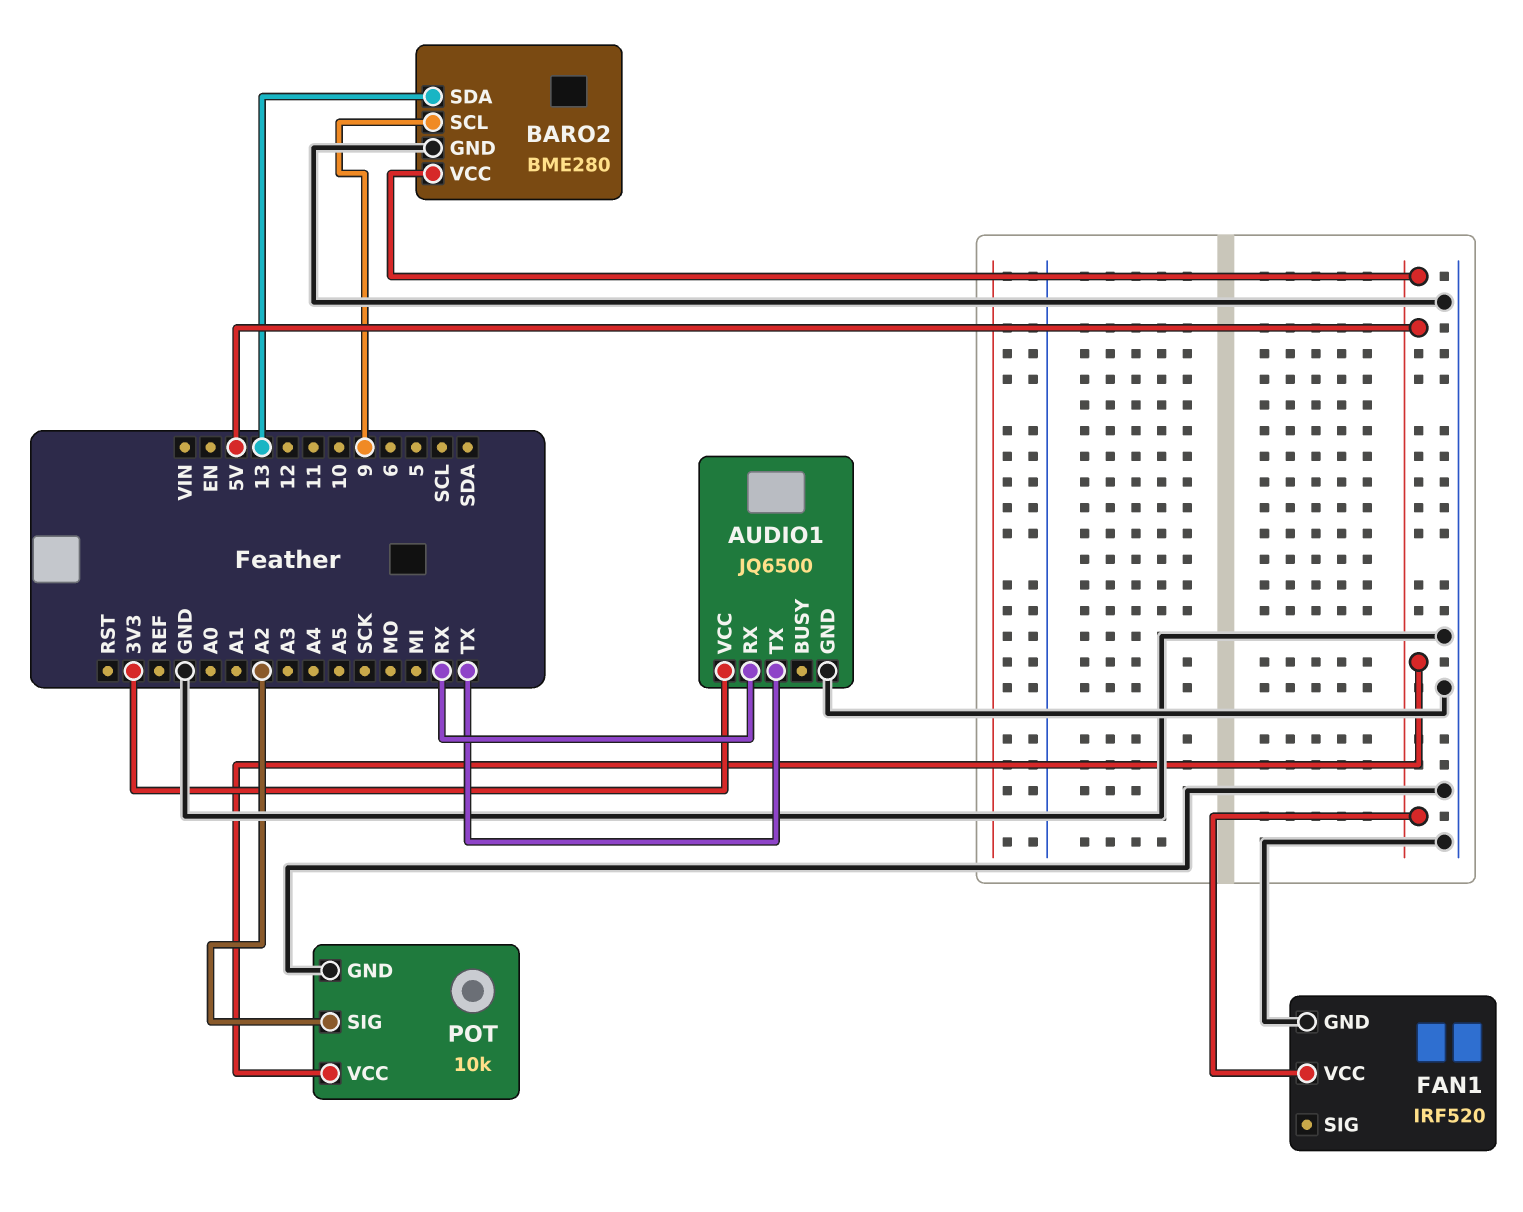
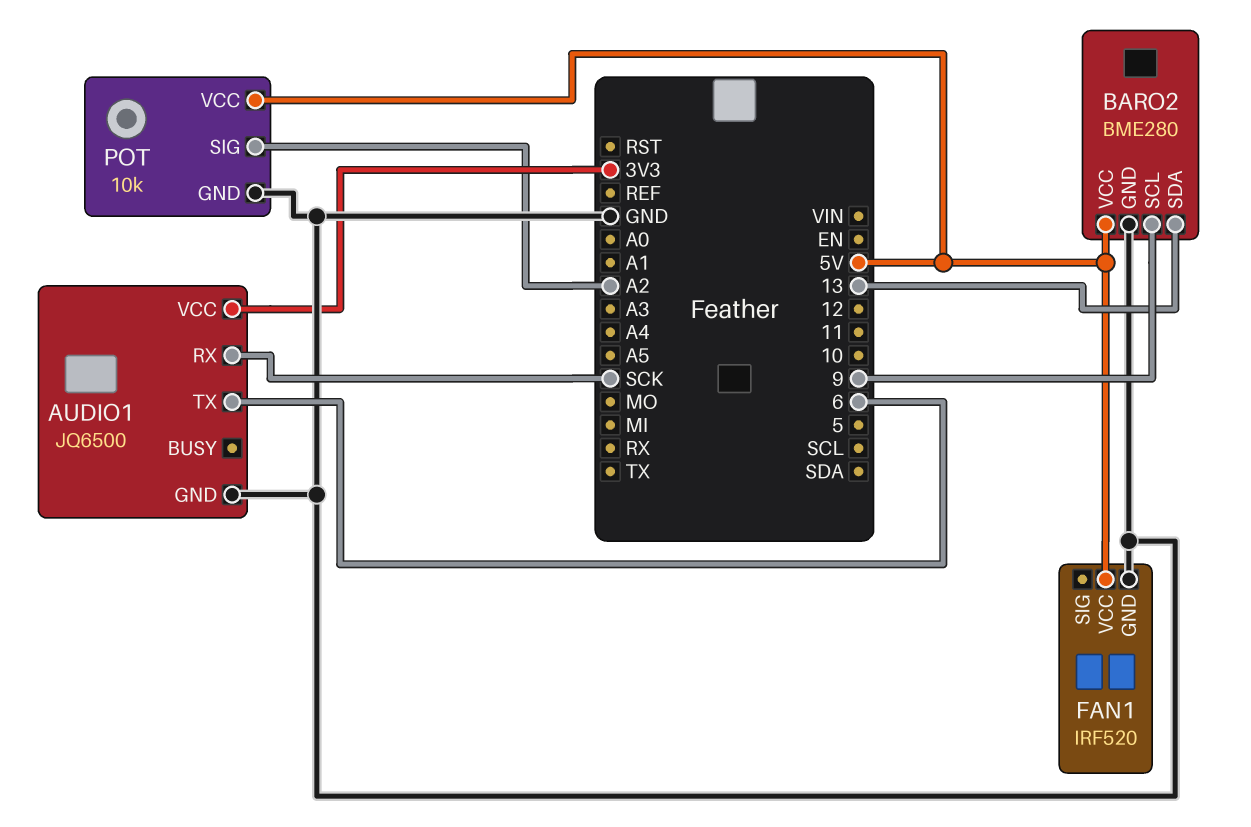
AUDIO1 pin RX: RX -> SCK
AUDIO1 pin TX: TX -> 6

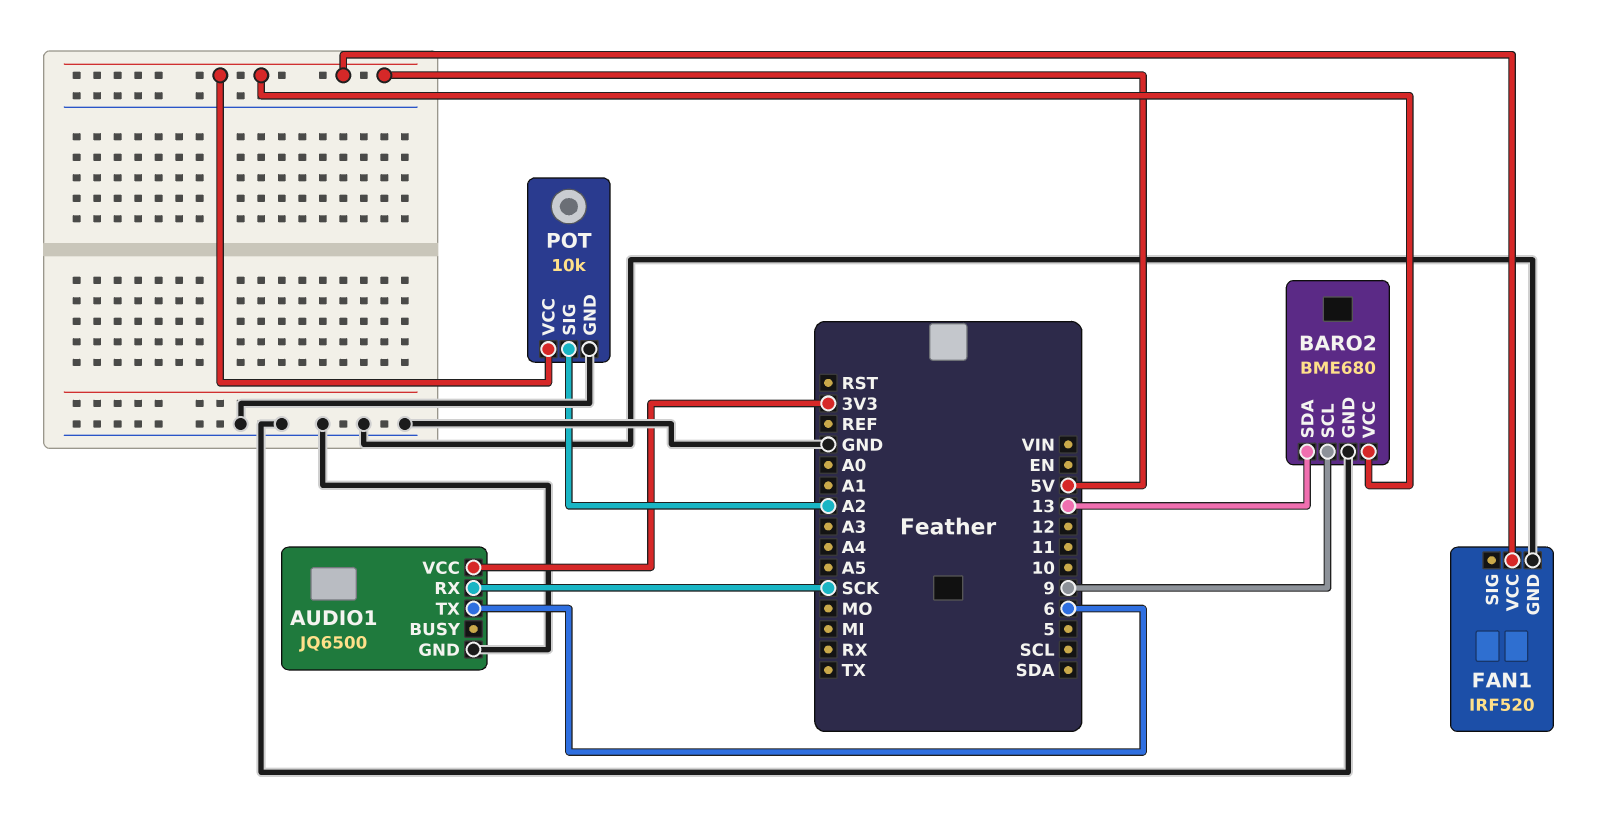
BARO2: BME280 -> BME680

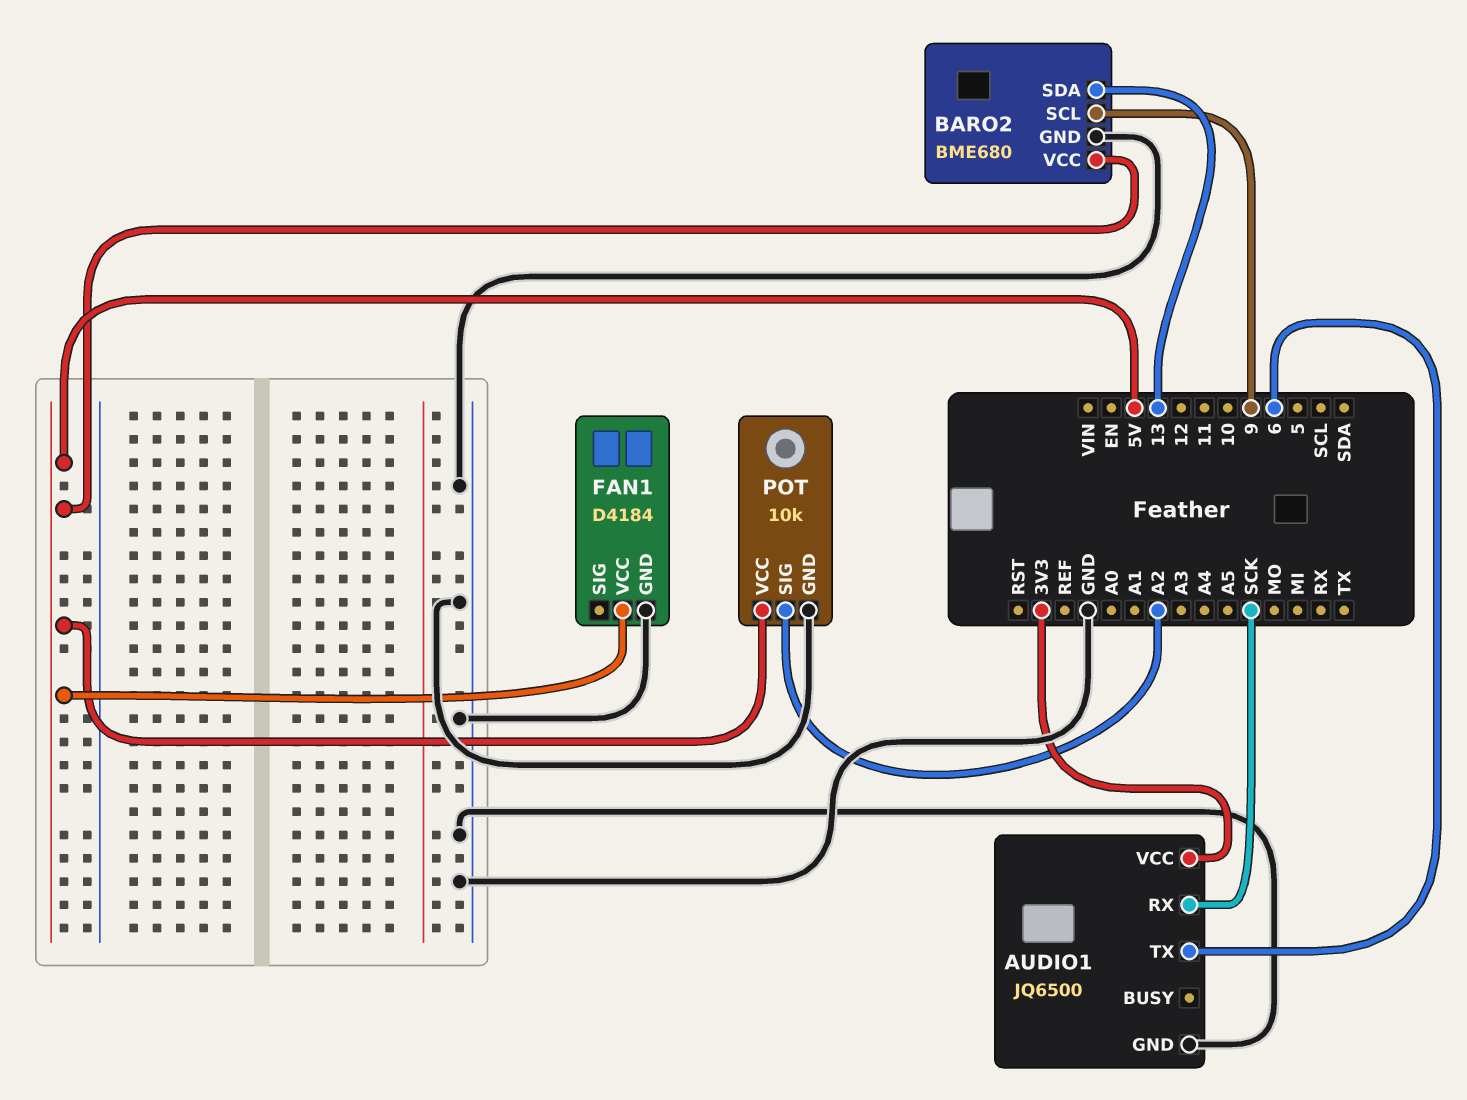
FAN1: IRF520 -> D4184

